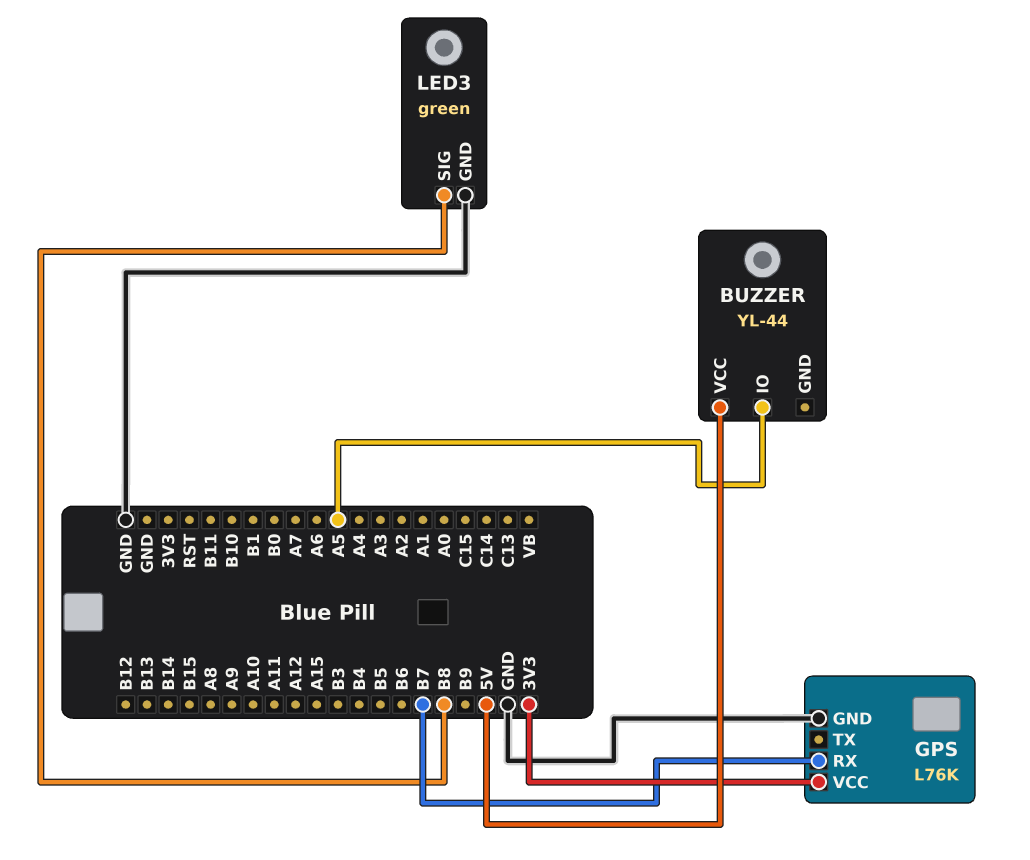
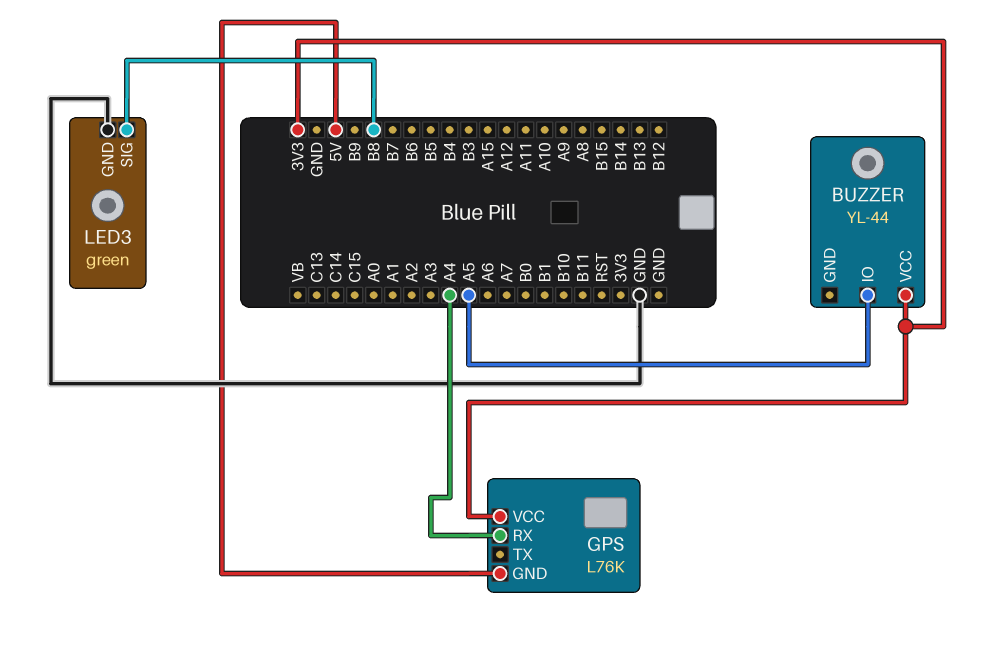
BUZZER pin VCC: 5V -> 3V3
GPS pin GND: GND -> 5V
GPS pin RX: B7 -> A4

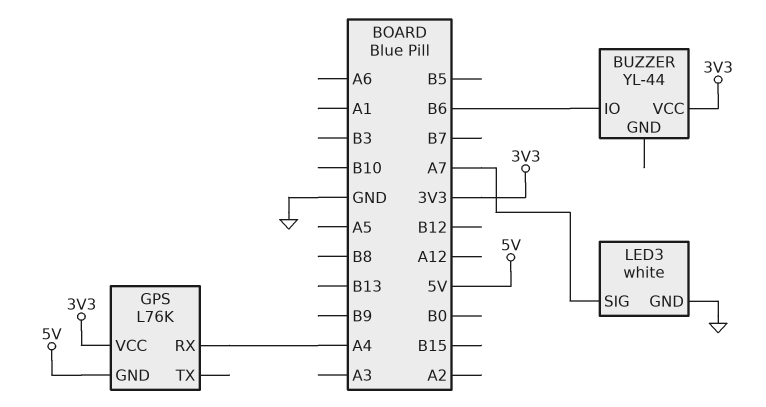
BUZZER pin IO: A5 -> B6
LED3: green -> white
LED3 pin SIG: B8 -> A7

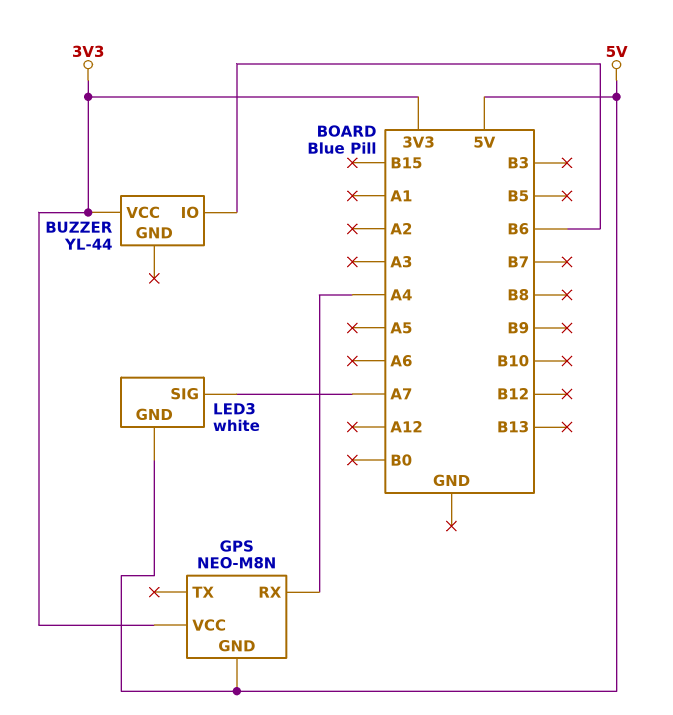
GPS: L76K -> NEO-M8N
LED3 pin GND: GND -> 5V

